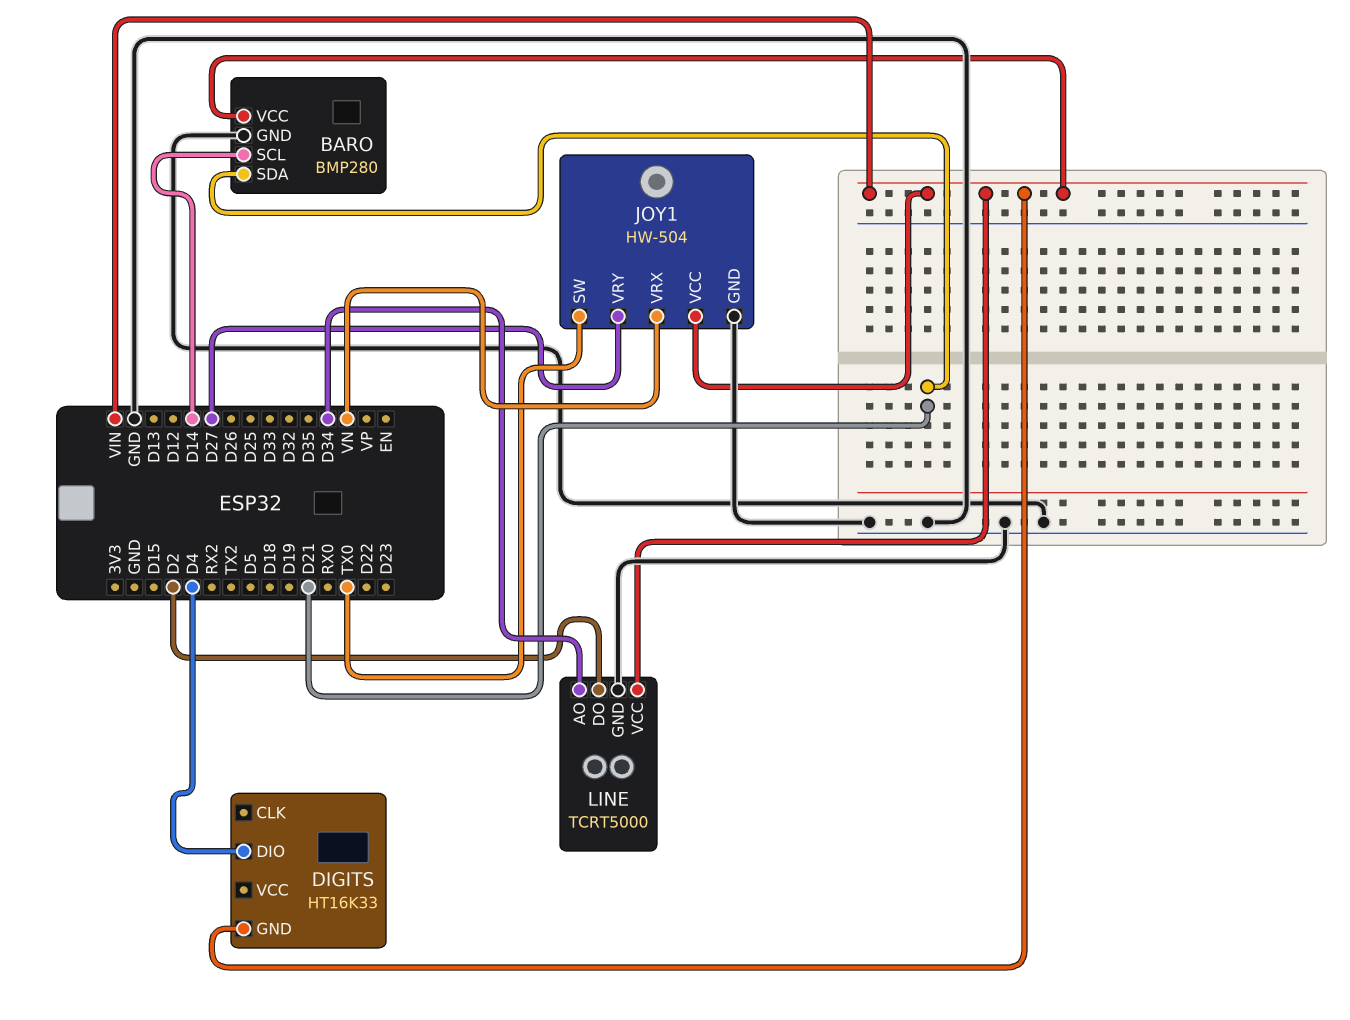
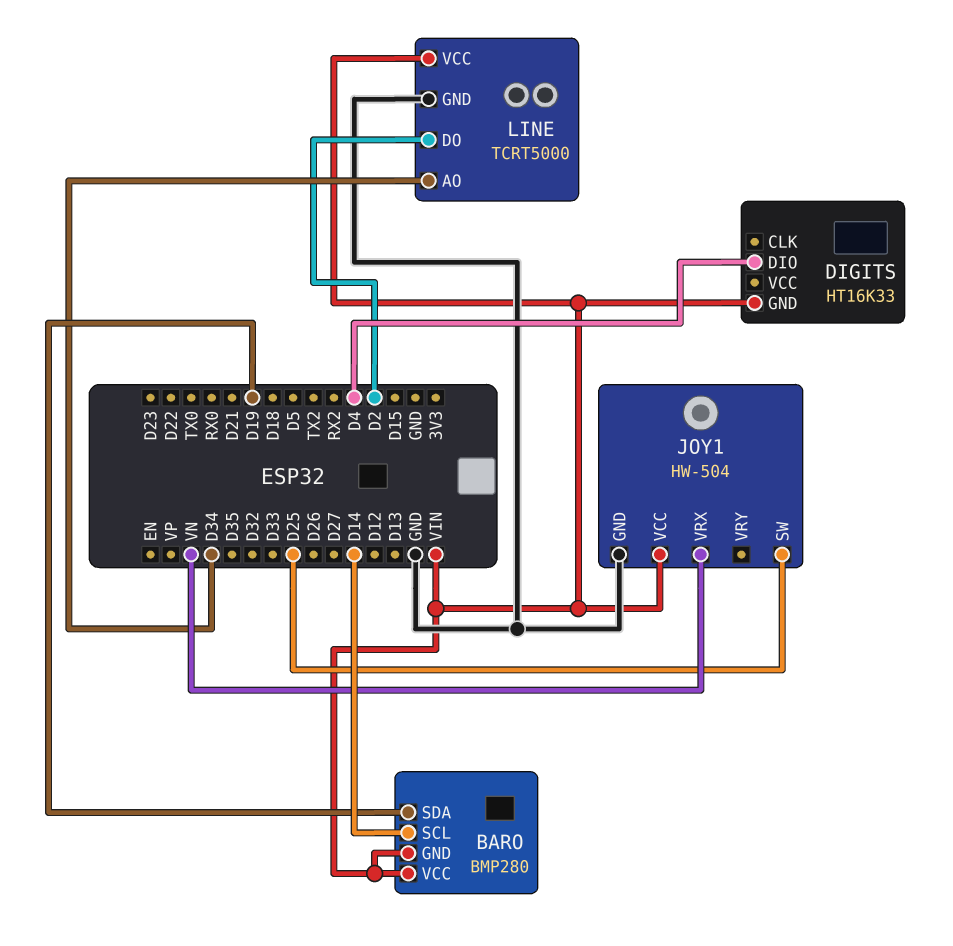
BARO pin GND: GND -> VIN
BARO pin SDA: D21 -> D19
JOY1 pin SW: TX0 -> D25
JOY1 pin VRY: D27 -> none

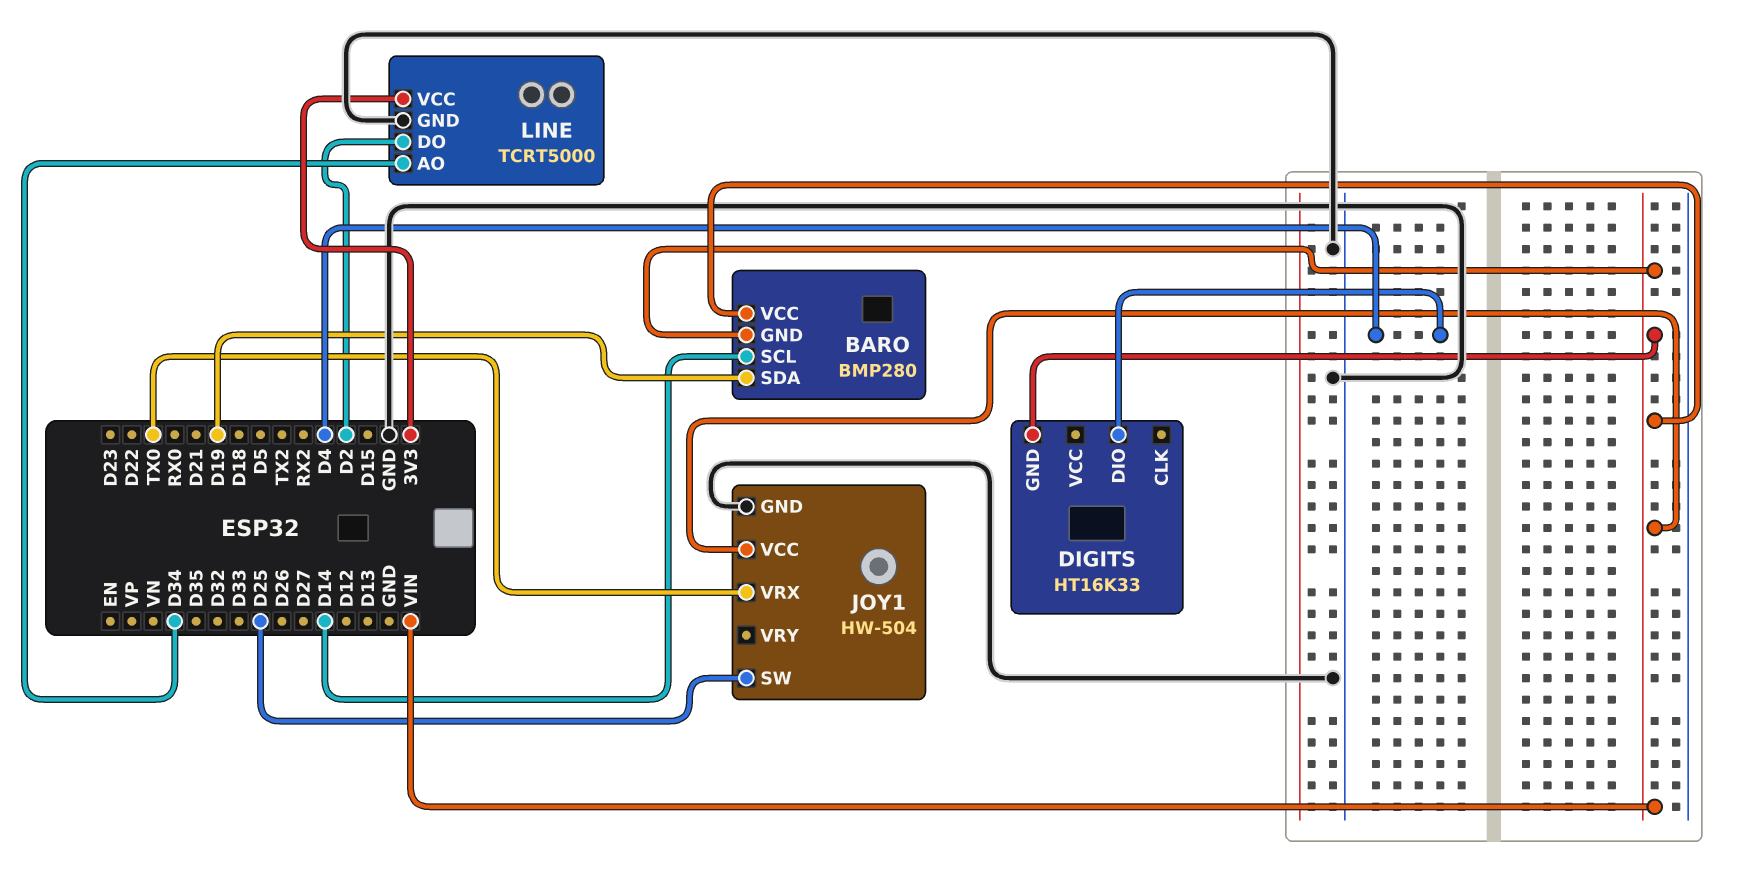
JOY1 pin VRX: VN -> TX0
LINE pin VCC: VIN -> 3V3

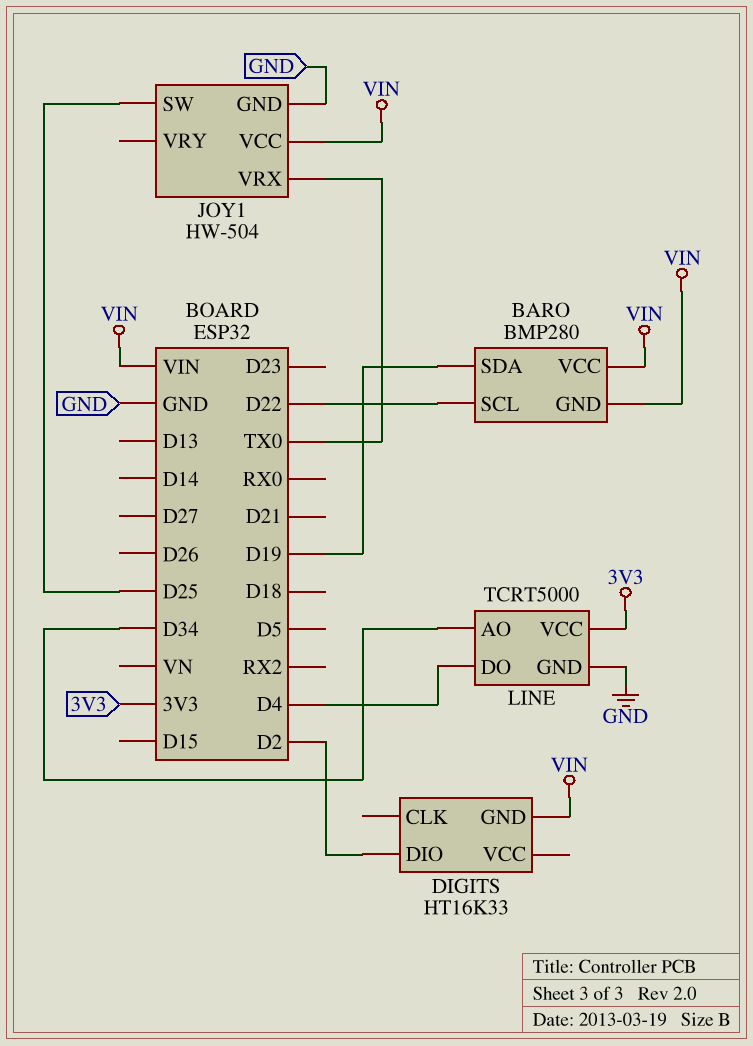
BARO pin SCL: D14 -> D22
DIGITS pin DIO: D4 -> D2
LINE pin DO: D2 -> D4

